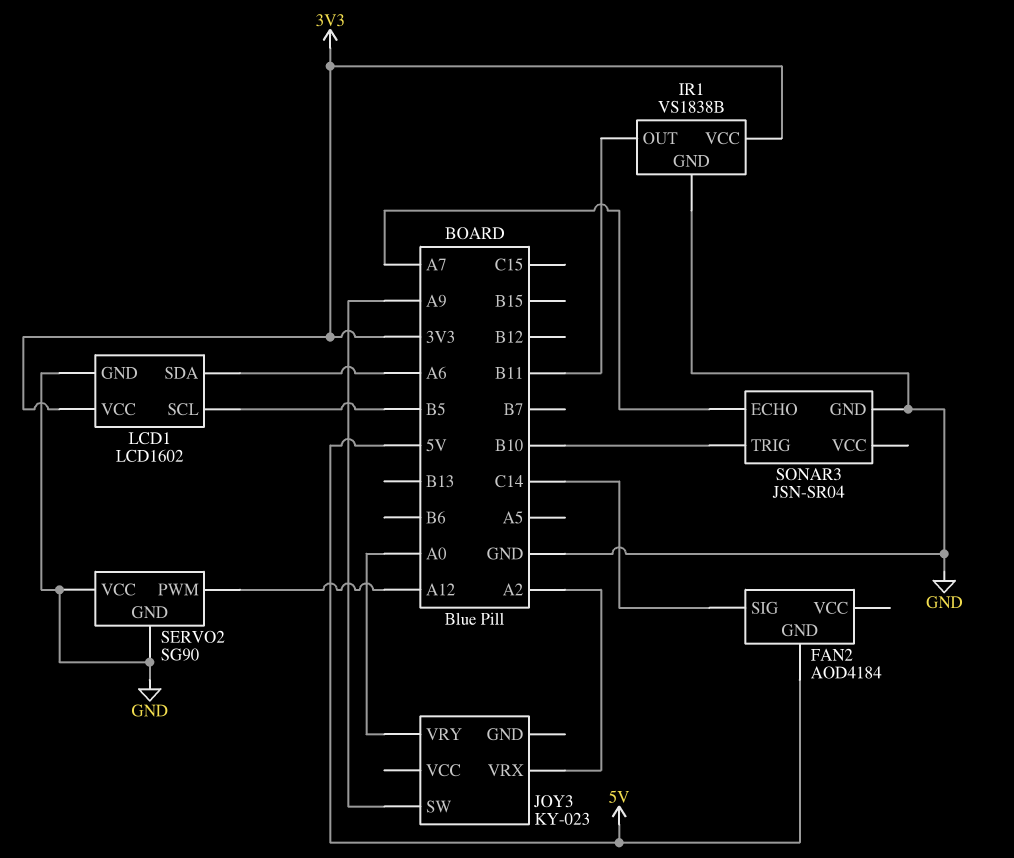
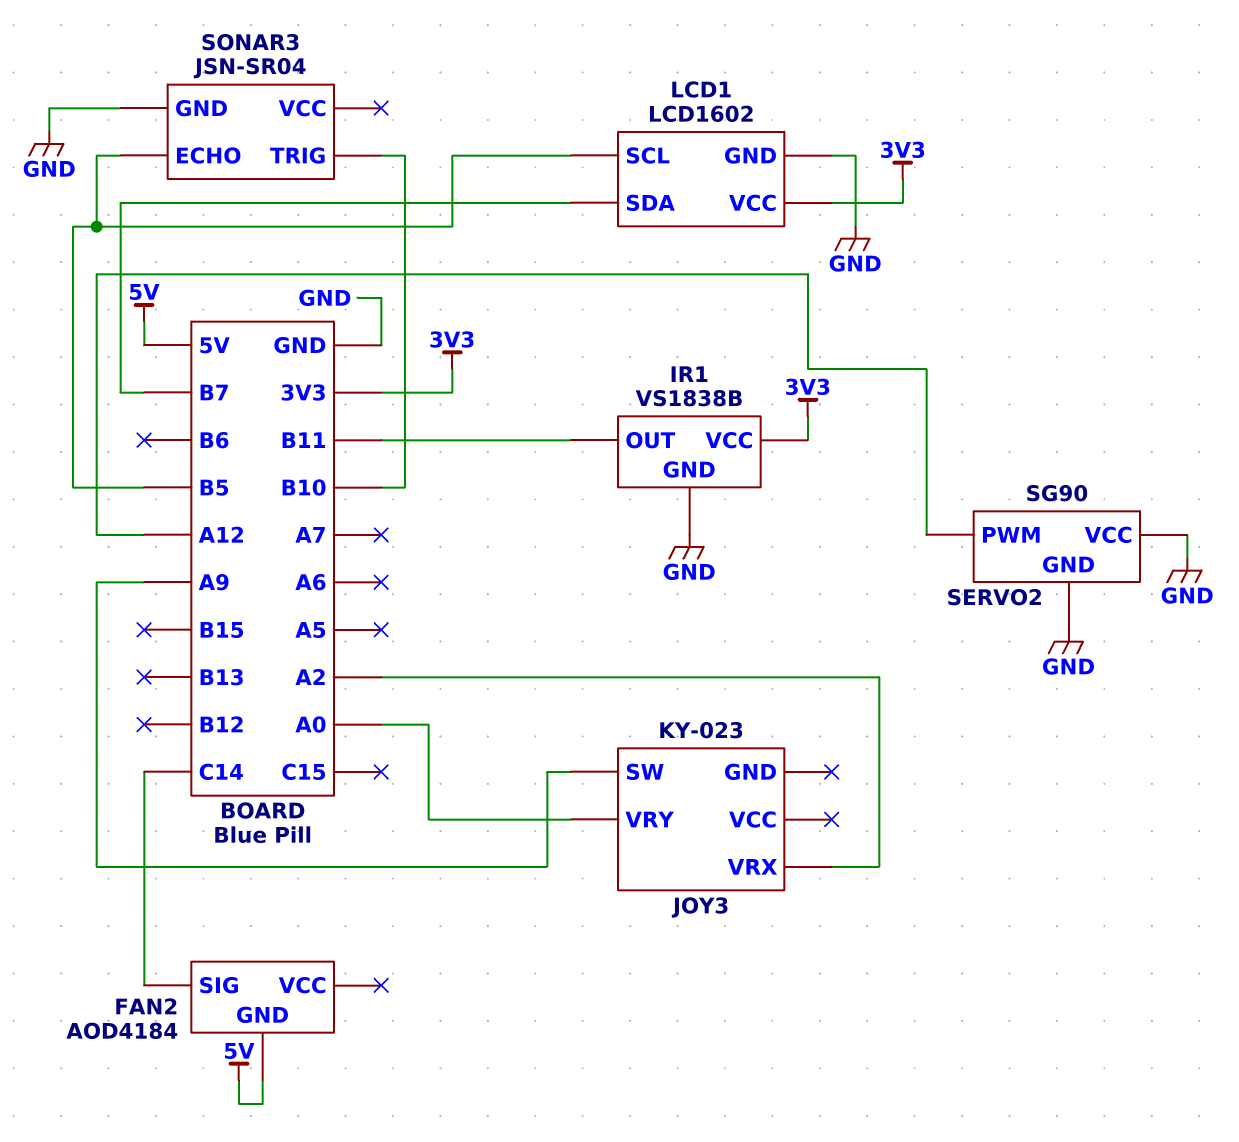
LCD1 pin SDA: A6 -> B7
SONAR3 pin ECHO: A7 -> B5

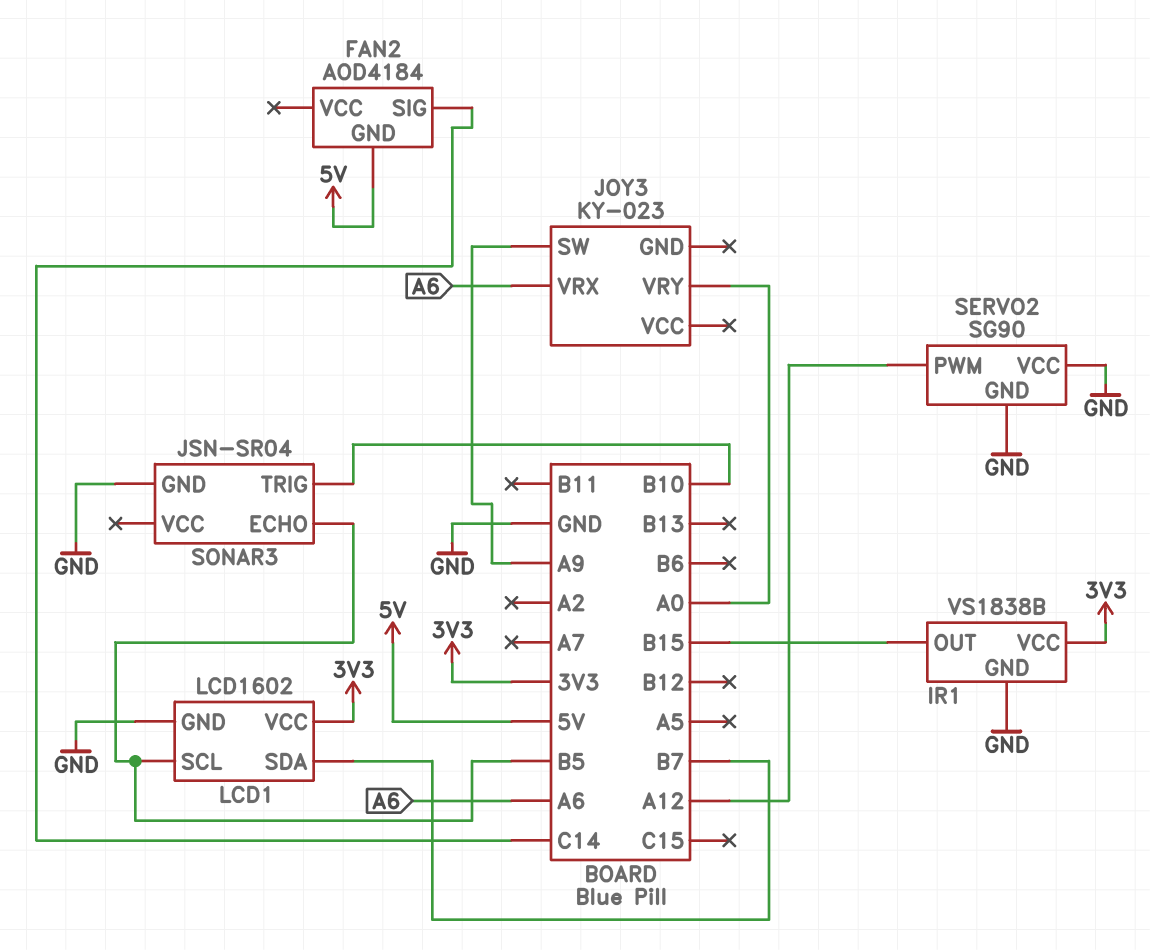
IR1 pin OUT: B11 -> B15
JOY3 pin VRX: A2 -> A6

